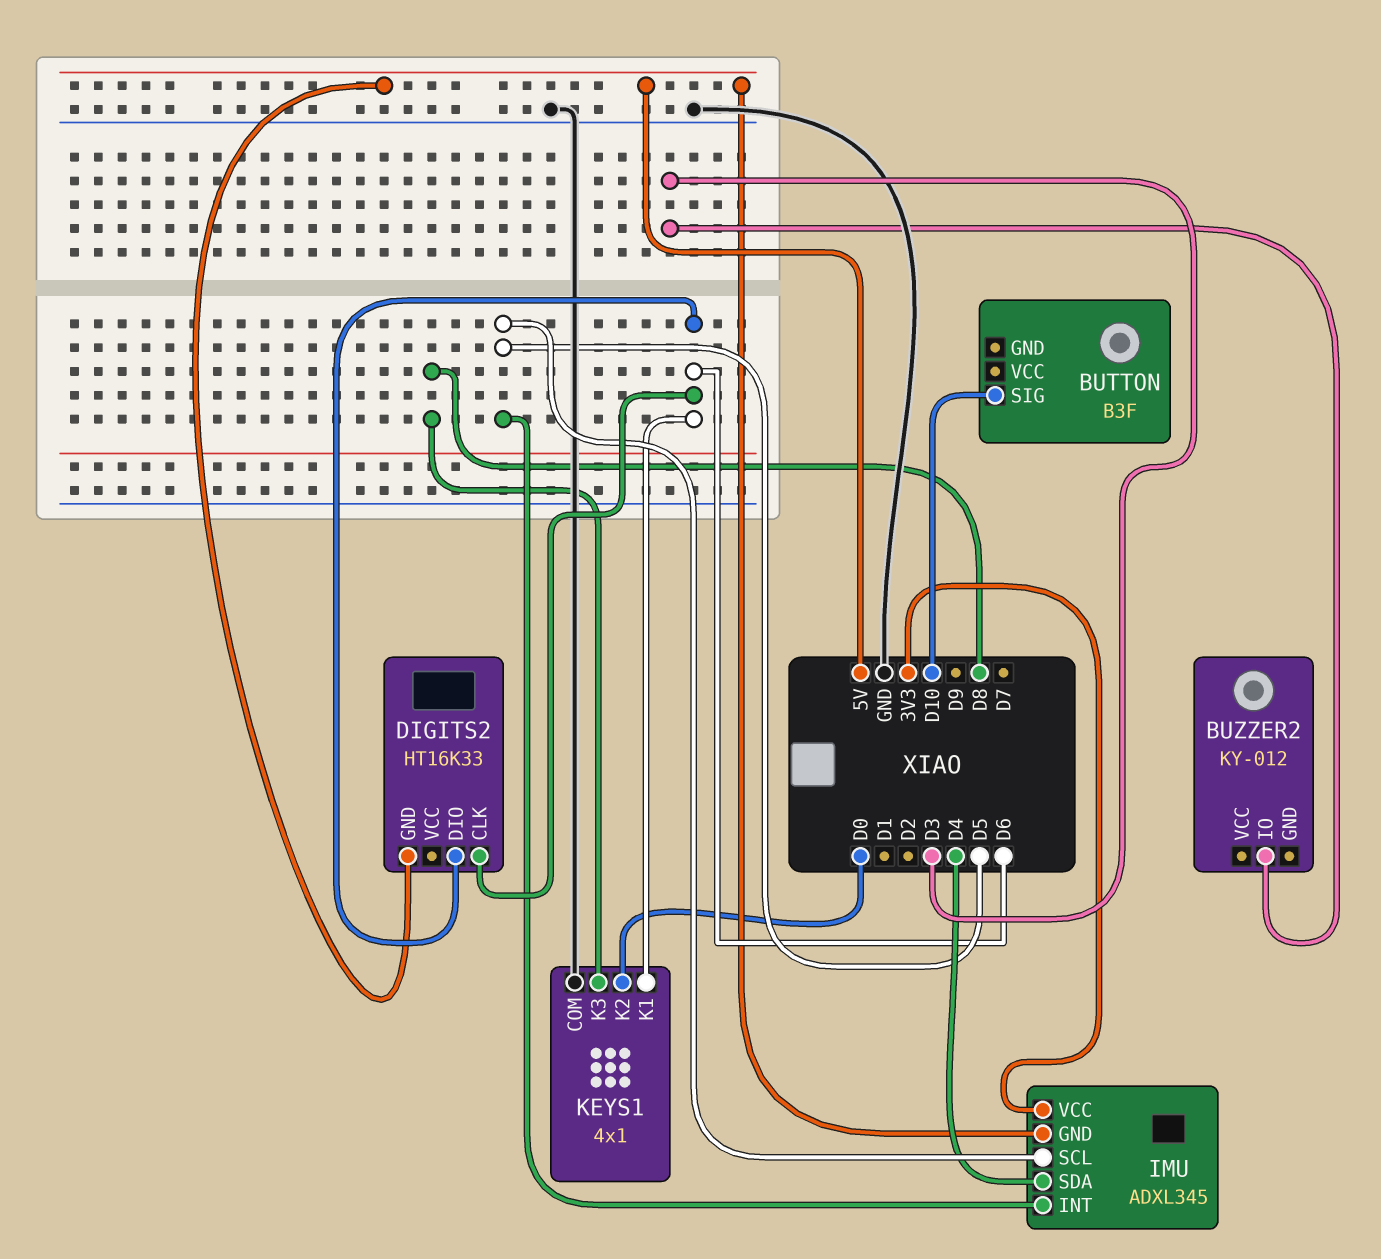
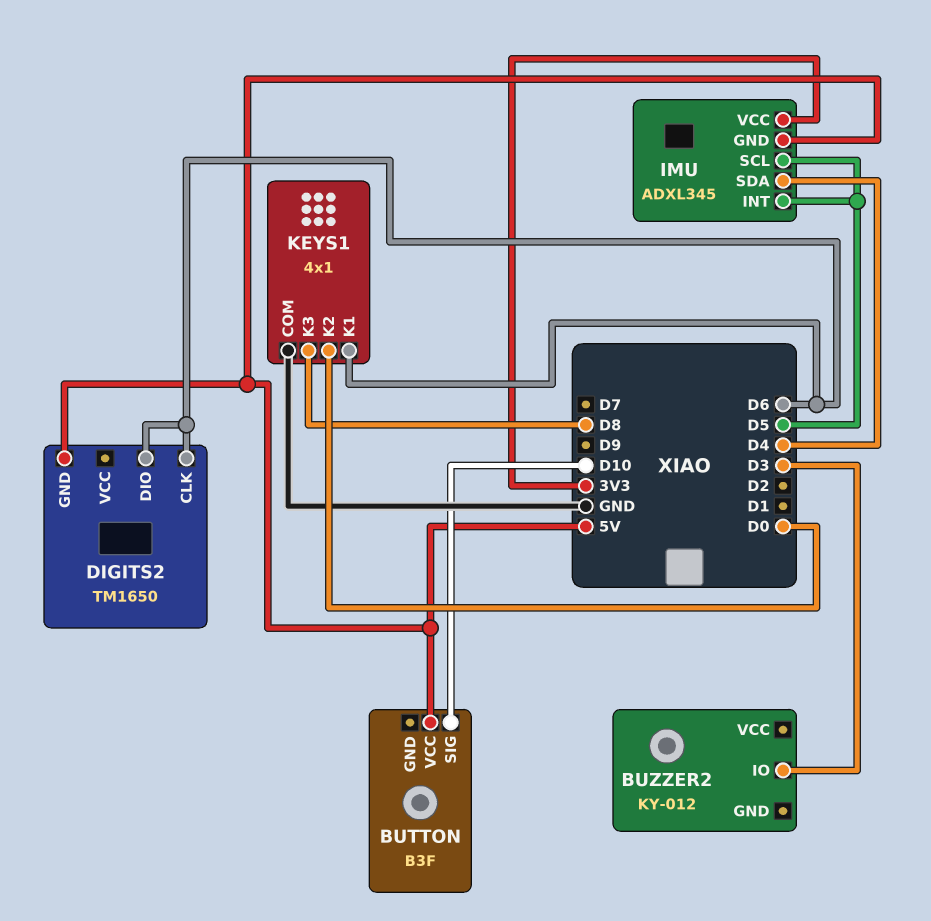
BUTTON pin VCC: none -> 5V
DIGITS2: HT16K33 -> TM1650

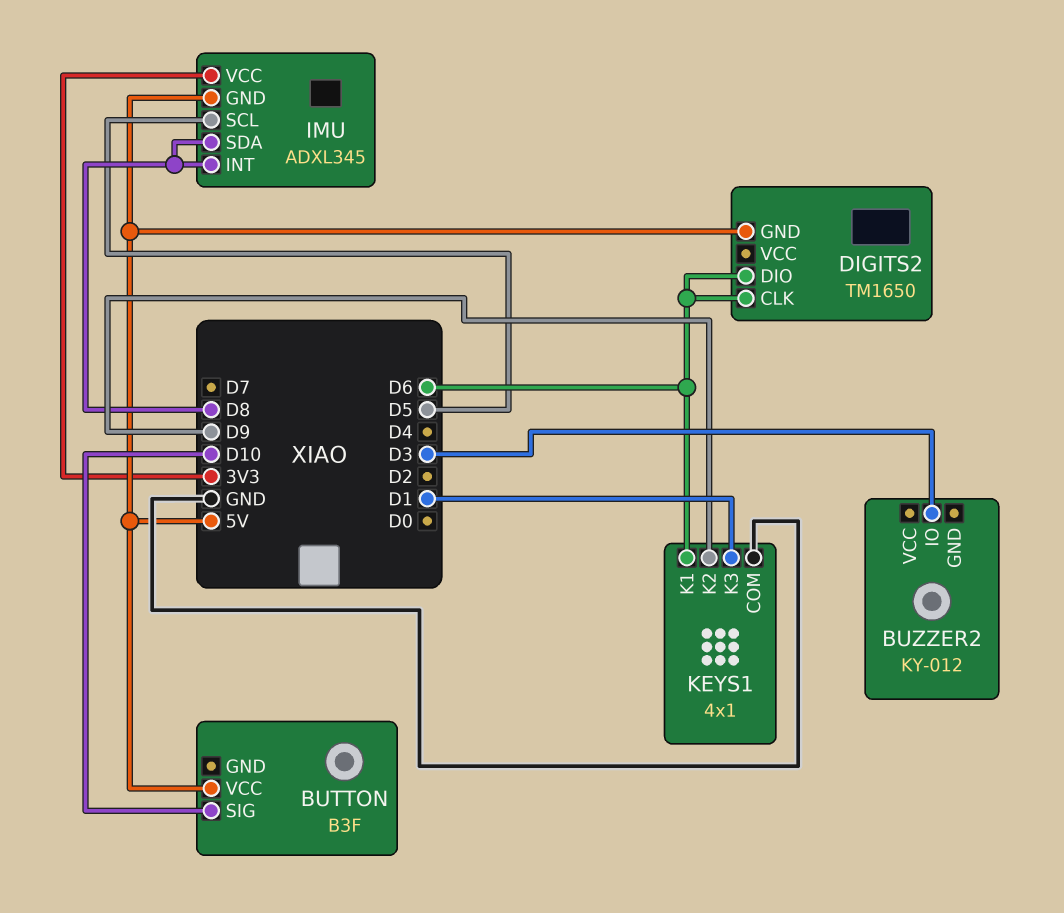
IMU pin INT: D5 -> D8
IMU pin SDA: D4 -> D8
KEYS1 pin K2: D0 -> D9
KEYS1 pin K3: D8 -> D1

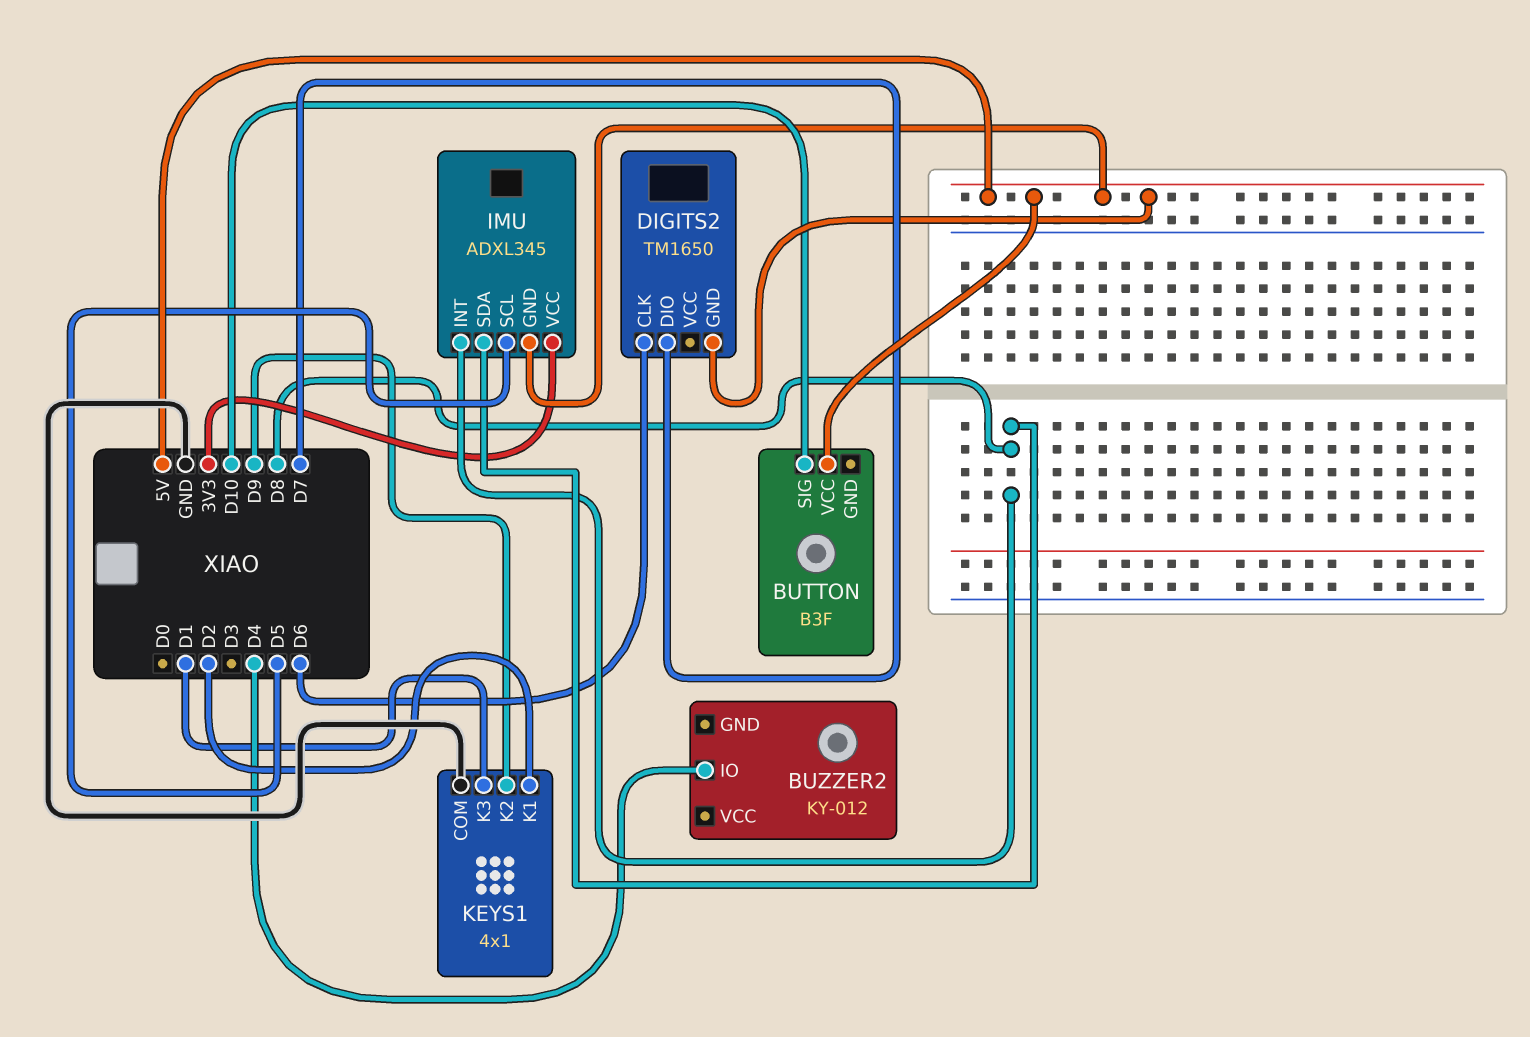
BUZZER2 pin IO: D3 -> D4
DIGITS2 pin DIO: D6 -> D7
KEYS1 pin K1: D6 -> D2

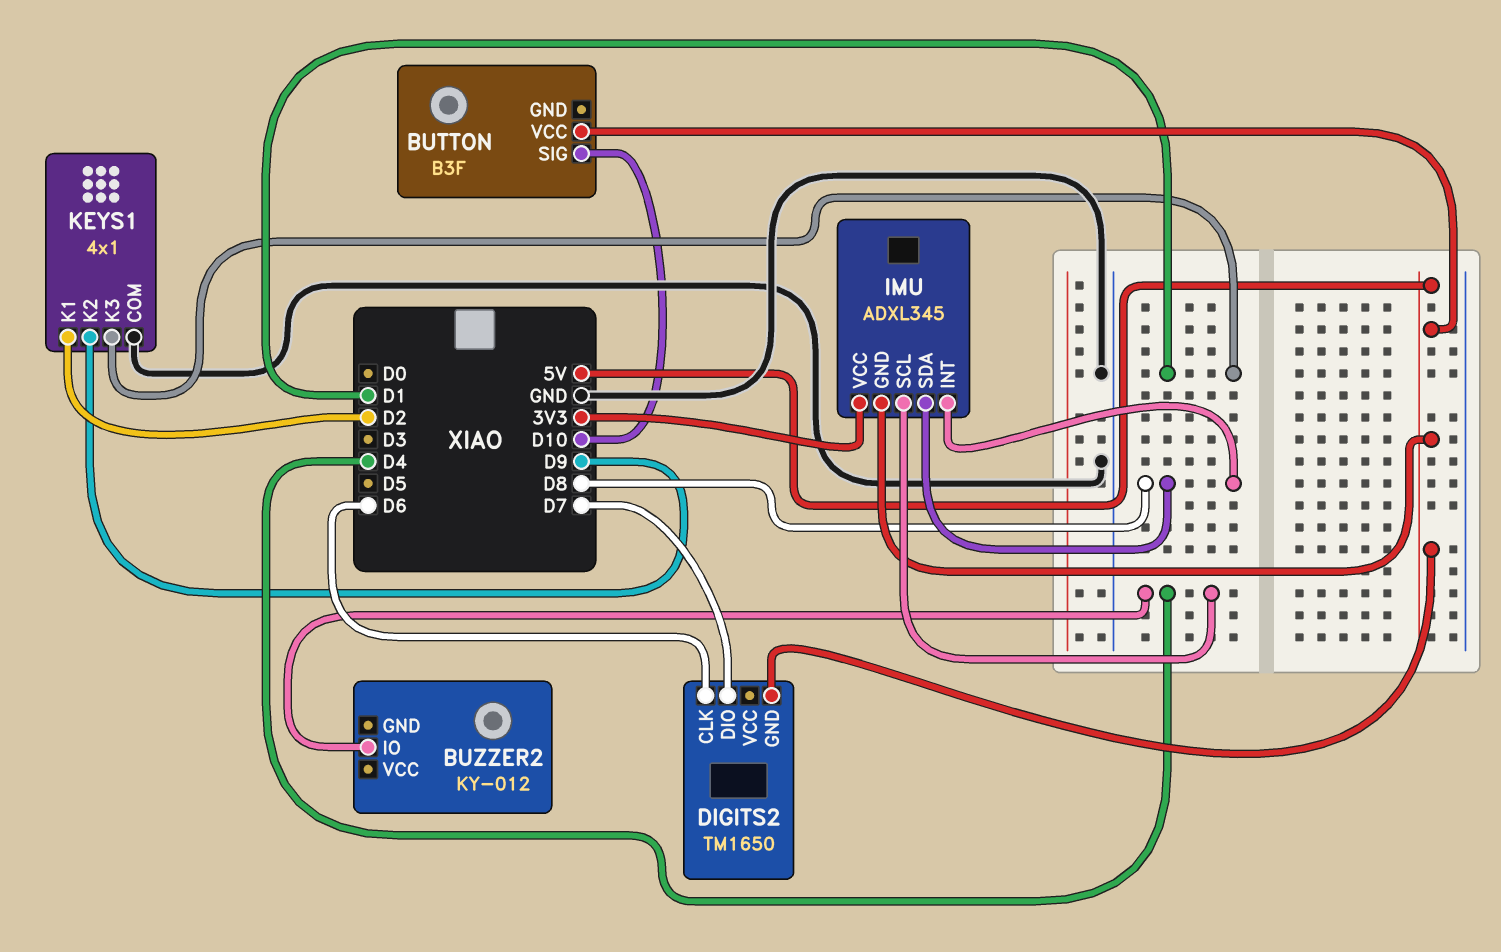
IMU pin SCL: D5 -> D4

